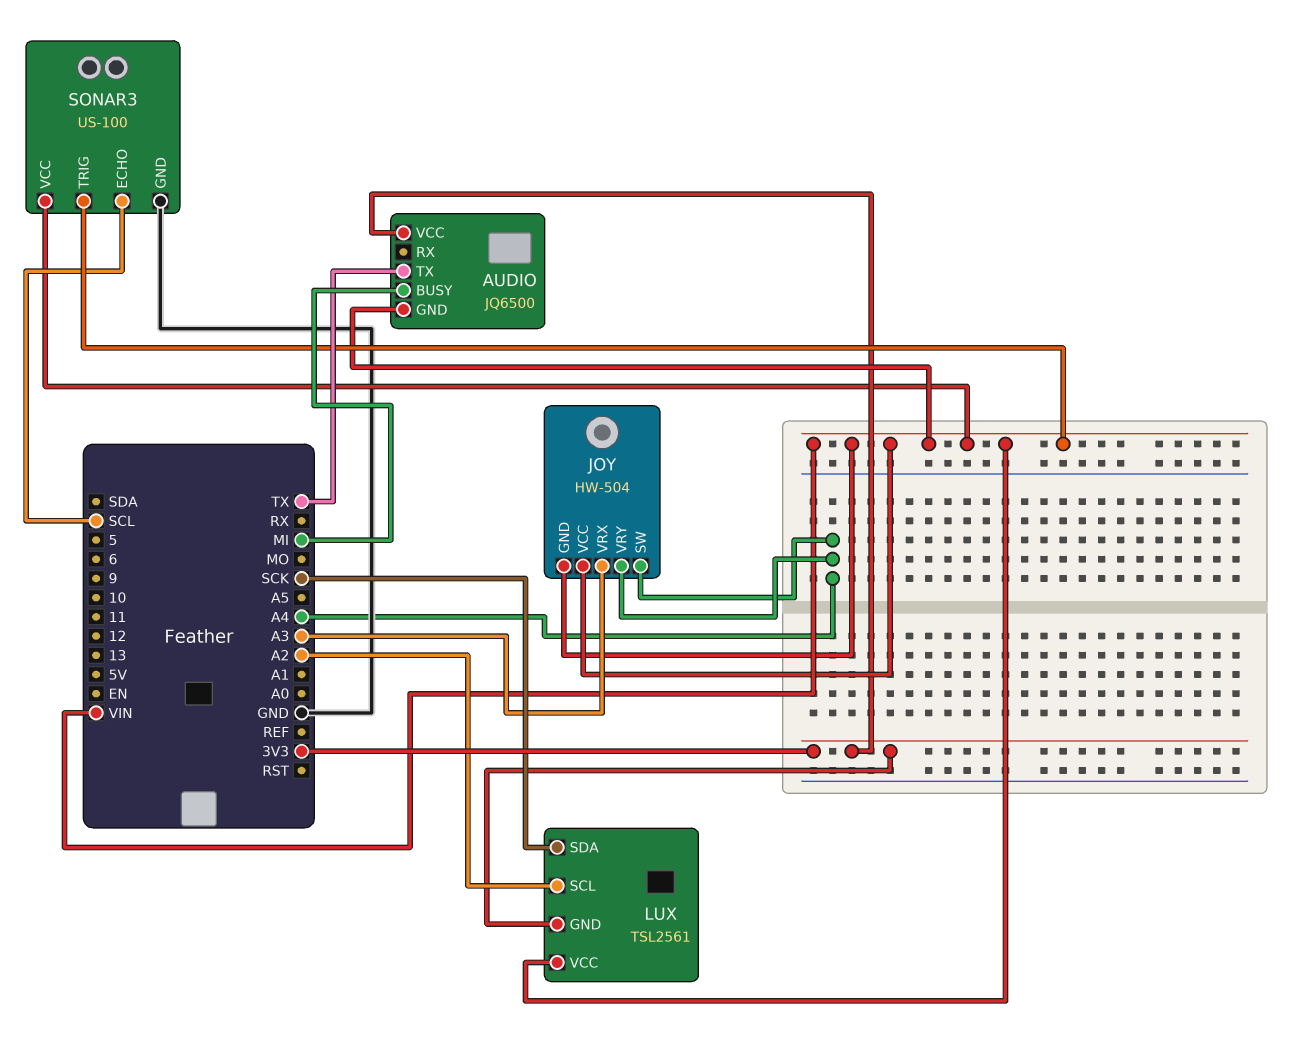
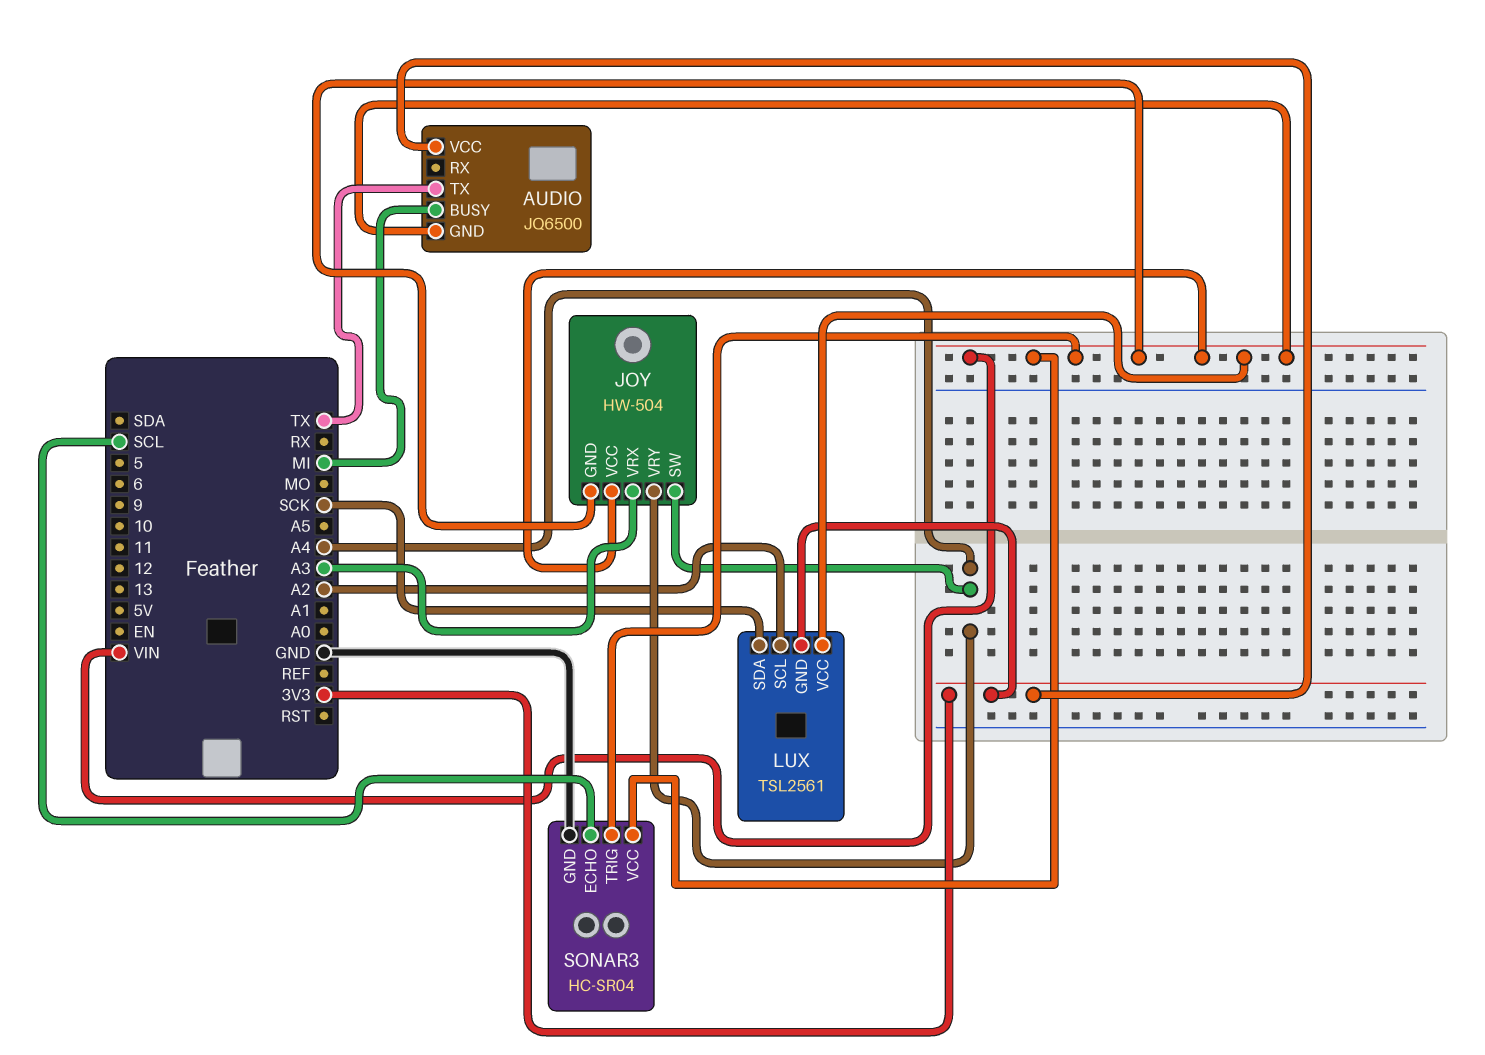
SONAR3: US-100 -> HC-SR04

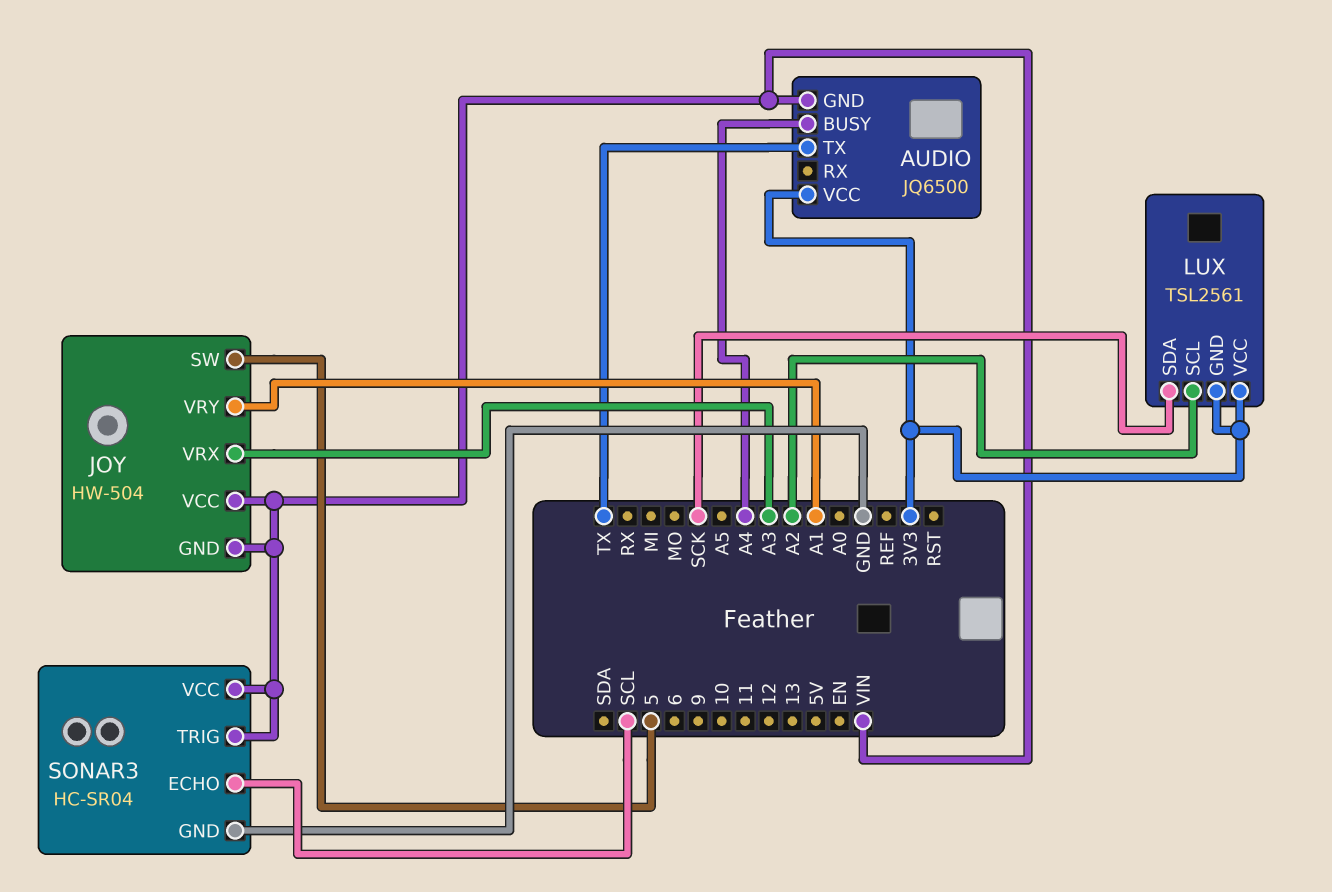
AUDIO pin BUSY: MI -> A4
JOY pin SW: A4 -> 5
JOY pin VRY: A4 -> A1
LUX pin VCC: VIN -> 3V3

